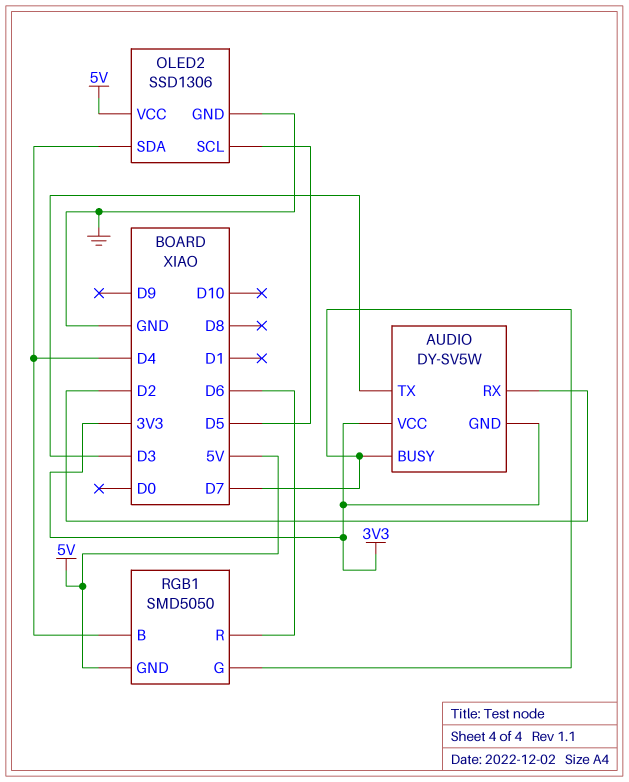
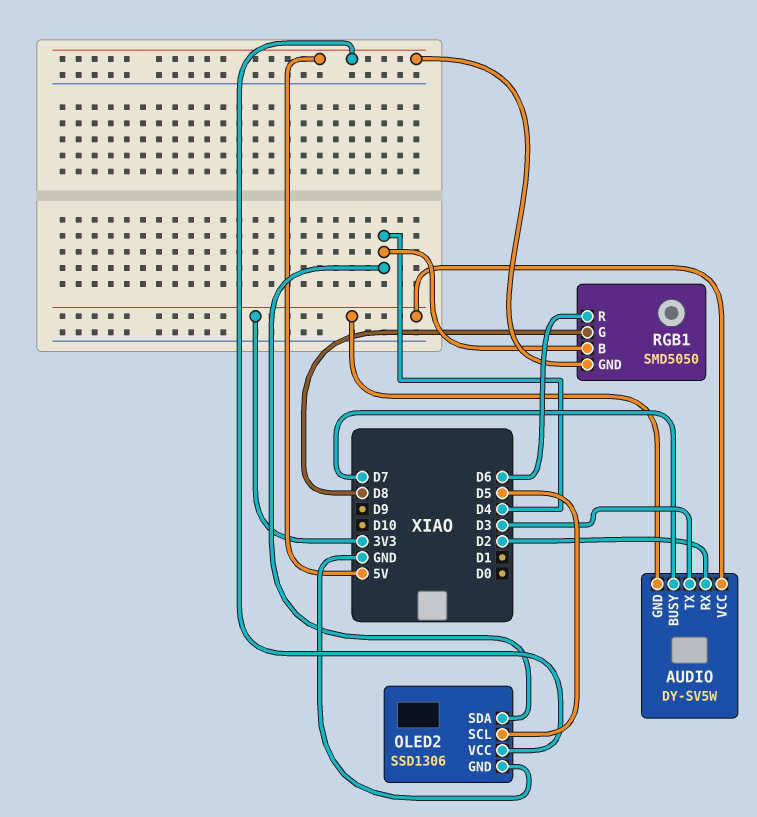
RGB1 pin G: D7 -> D8

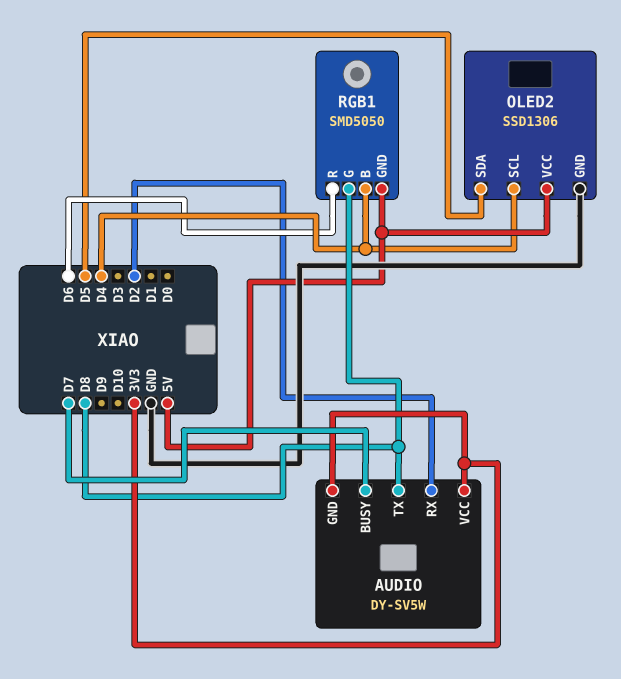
AUDIO pin TX: D3 -> D8
OLED2 pin SCL: D5 -> D4
OLED2 pin SDA: D4 -> D5

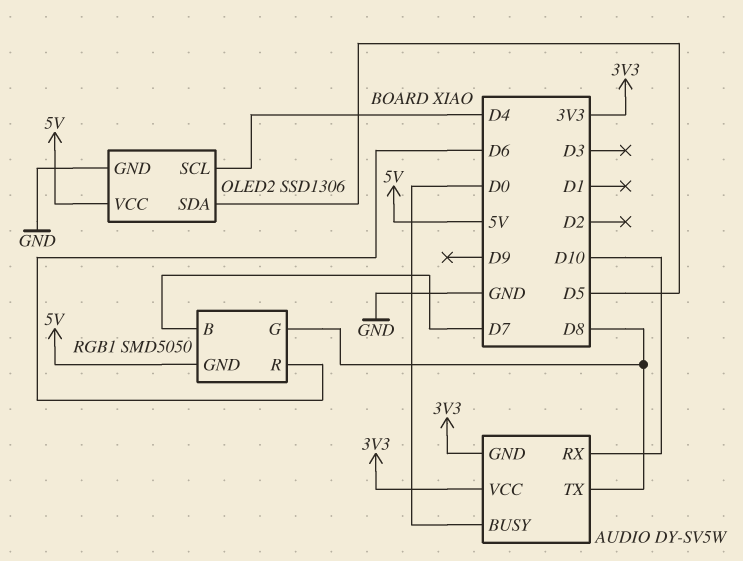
AUDIO pin BUSY: D7 -> D0
AUDIO pin RX: D2 -> D10
RGB1 pin B: D4 -> D7

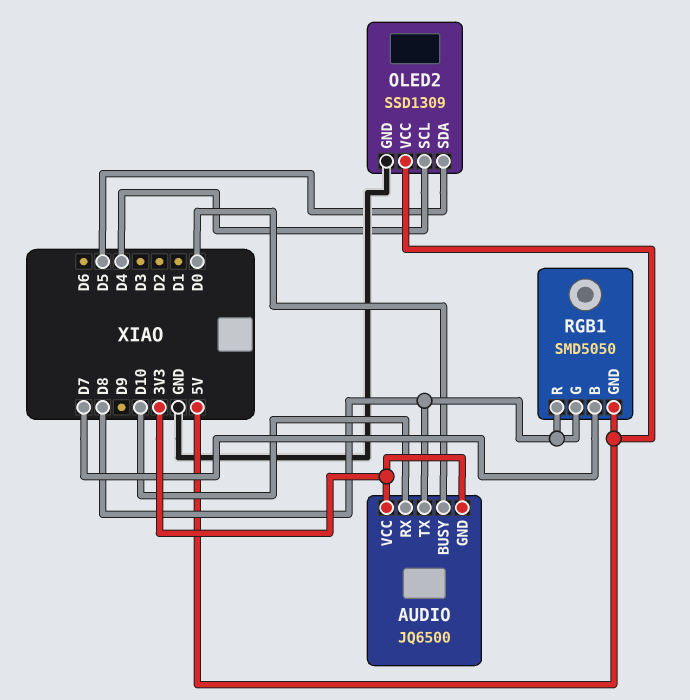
AUDIO: DY-SV5W -> JQ6500
OLED2: SSD1306 -> SSD1309
RGB1 pin R: D6 -> D8

